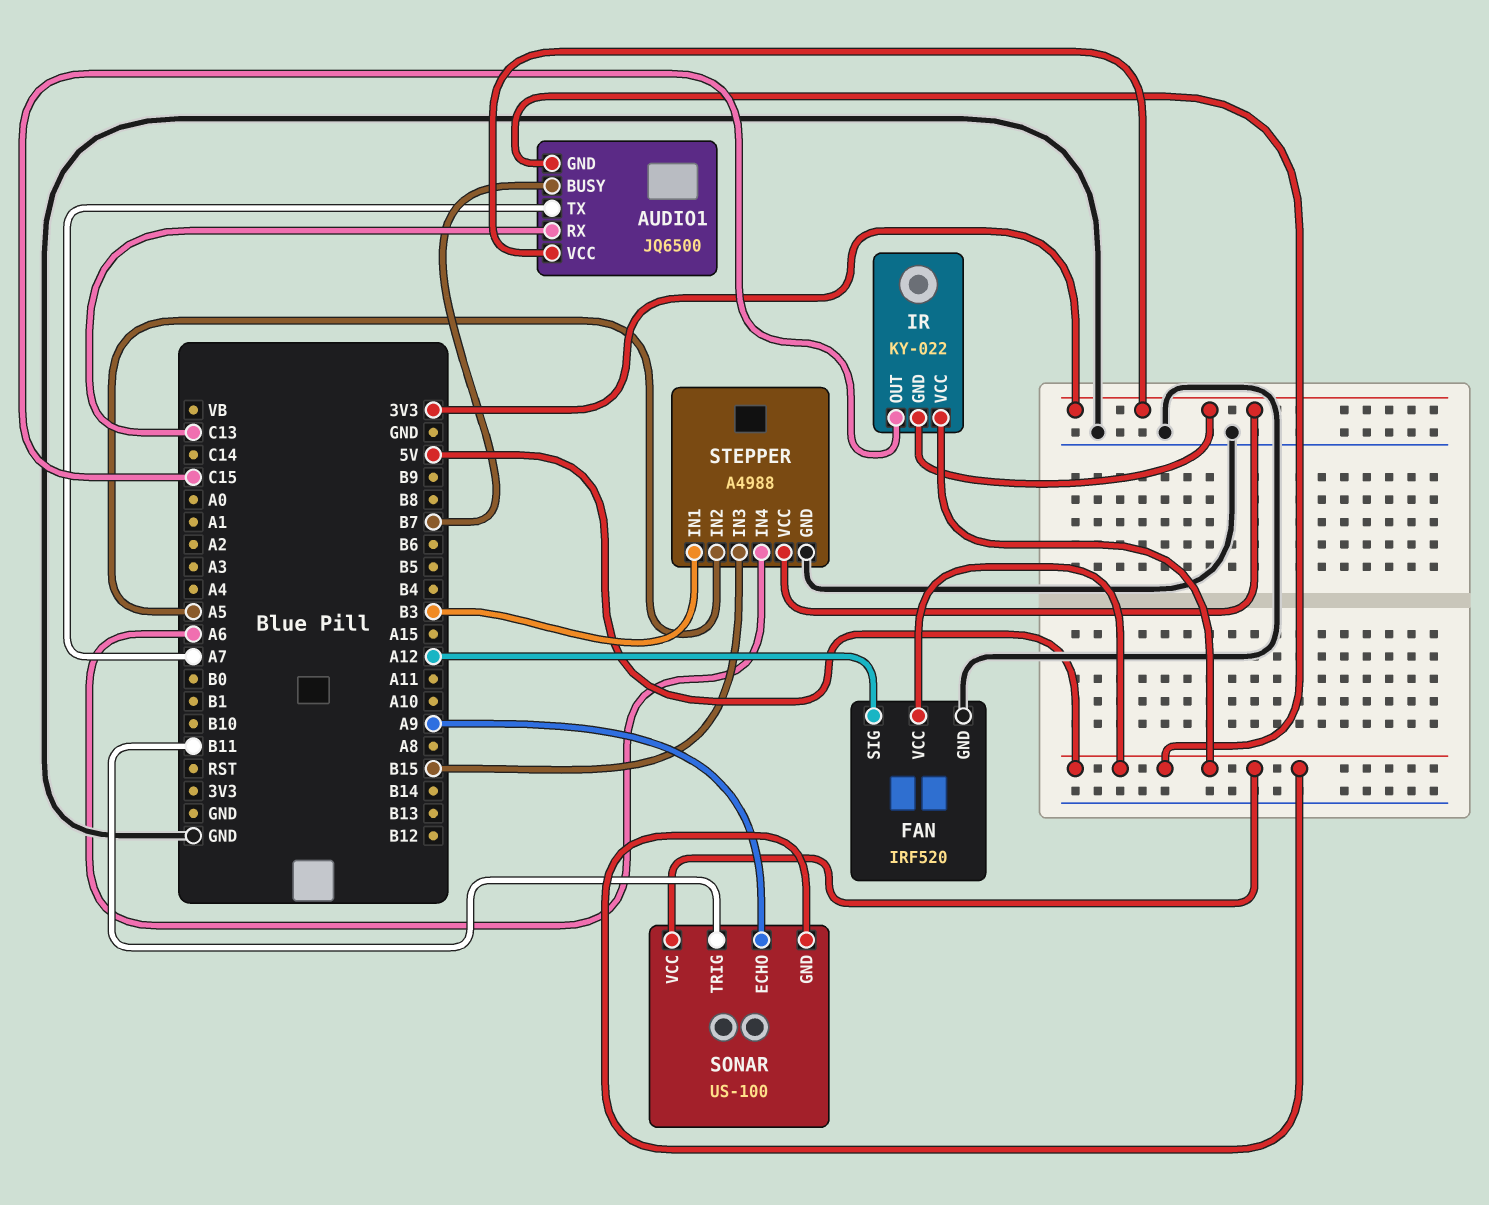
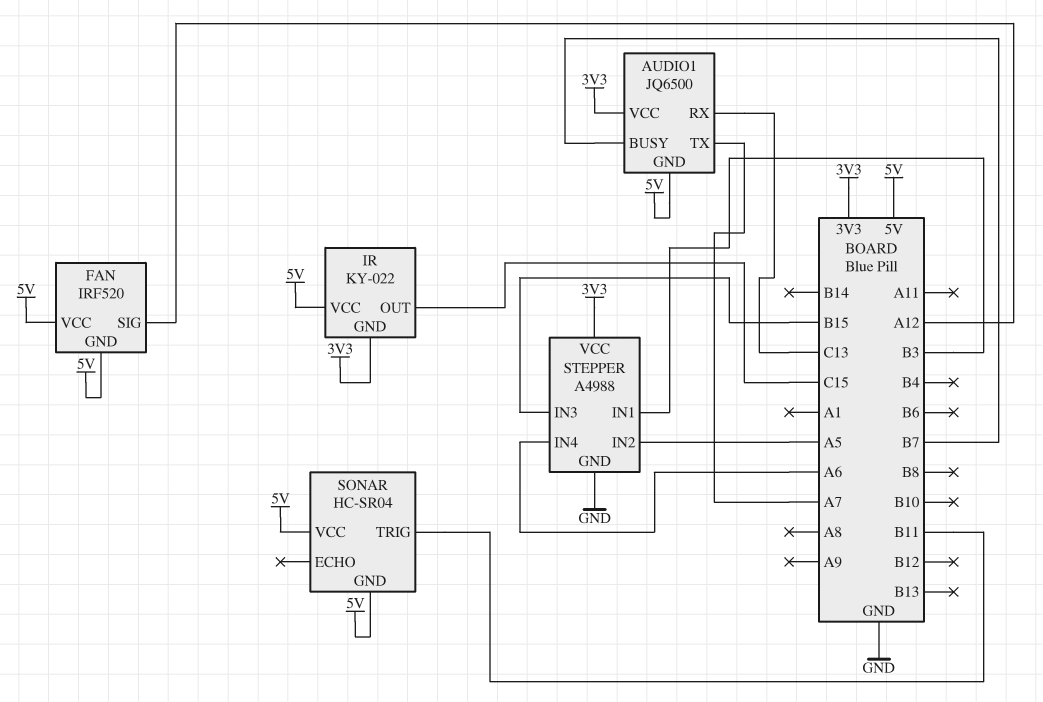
FAN pin GND: GND -> 5V
SONAR: US-100 -> HC-SR04
SONAR pin ECHO: A9 -> none

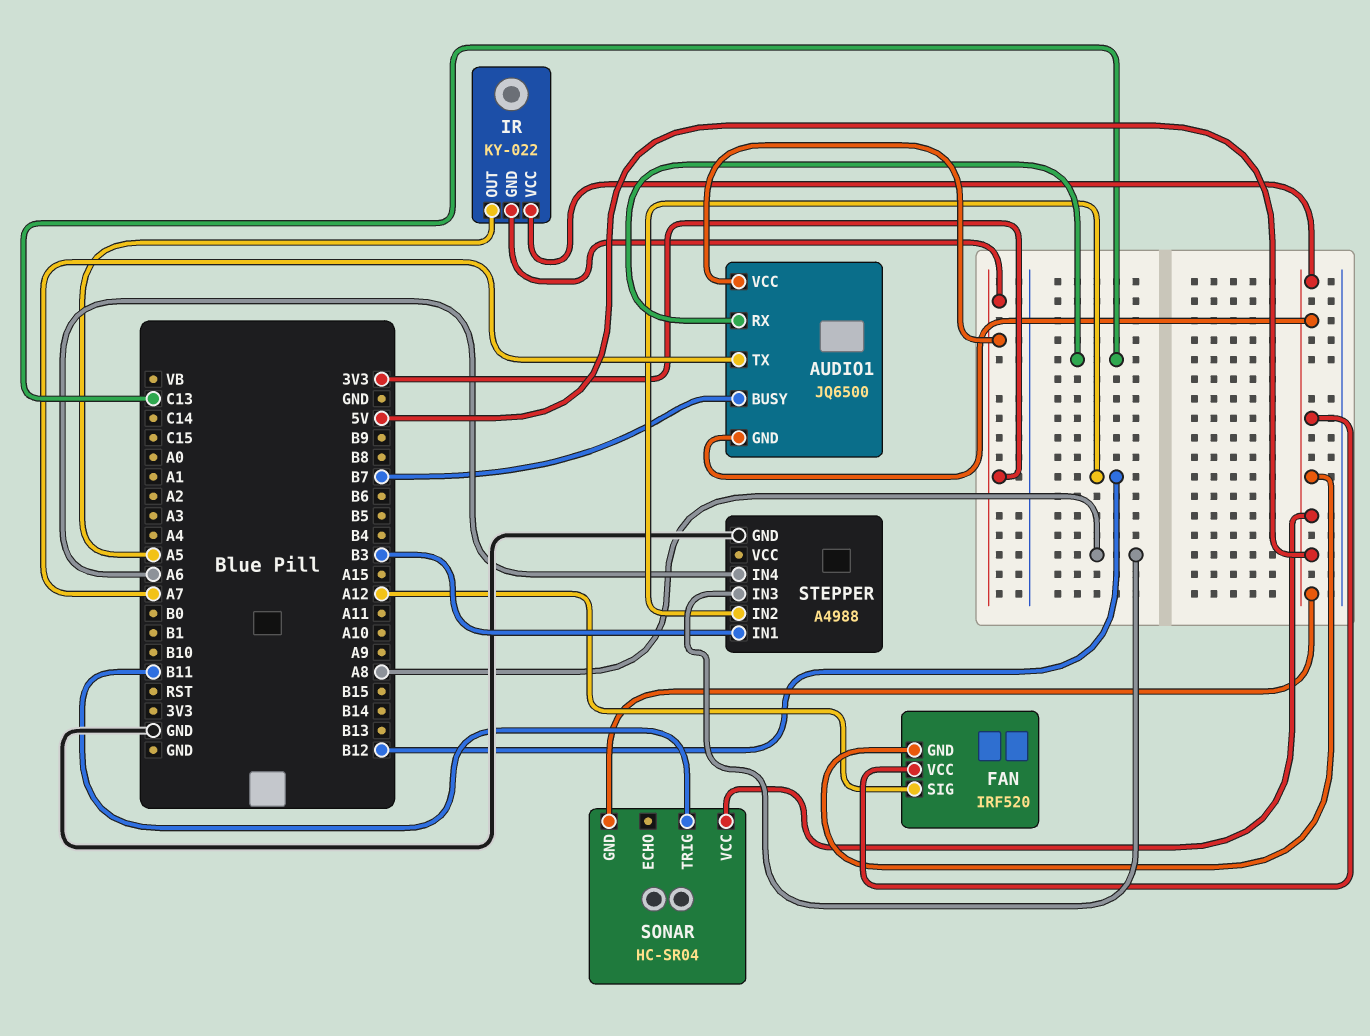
IR pin OUT: C15 -> A5
STEPPER pin IN2: A5 -> B12
STEPPER pin IN3: B15 -> A8
STEPPER pin VCC: 3V3 -> none

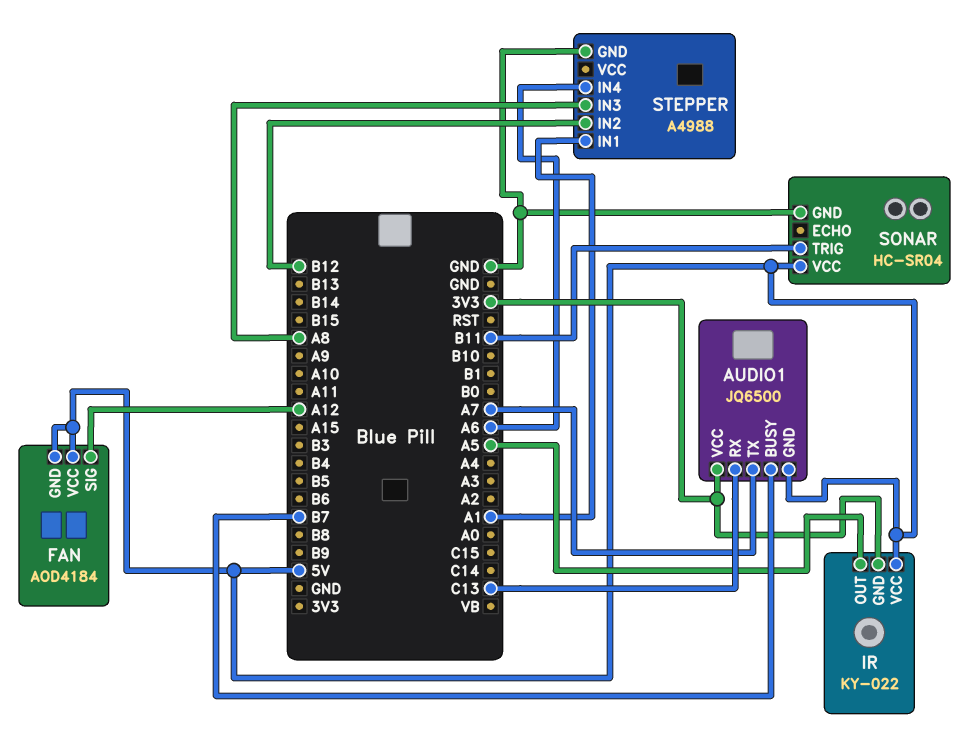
FAN: IRF520 -> AOD4184
SONAR pin GND: 5V -> GND
STEPPER pin IN1: B3 -> A1

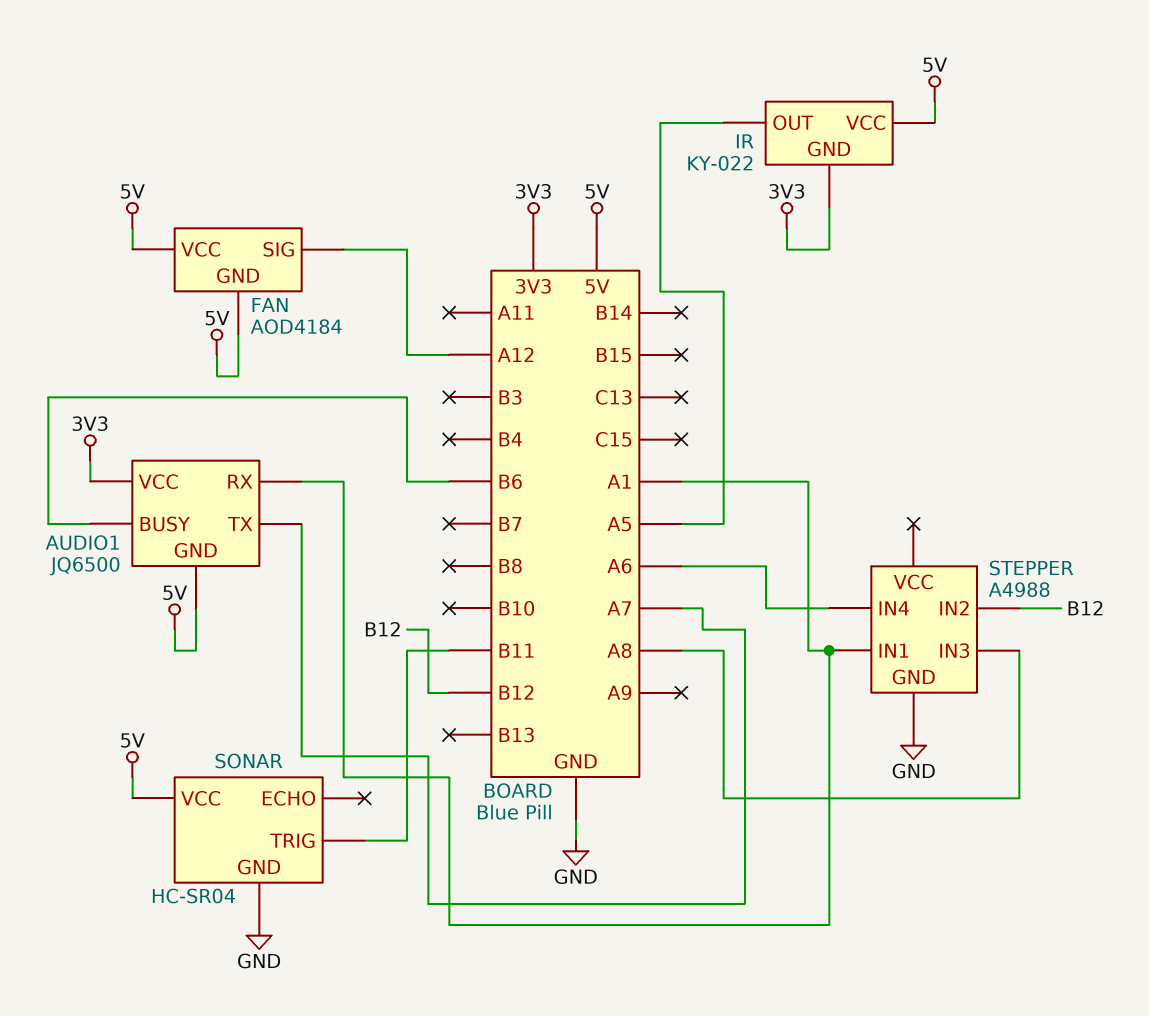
AUDIO1 pin BUSY: B7 -> B6
AUDIO1 pin RX: C13 -> A1

